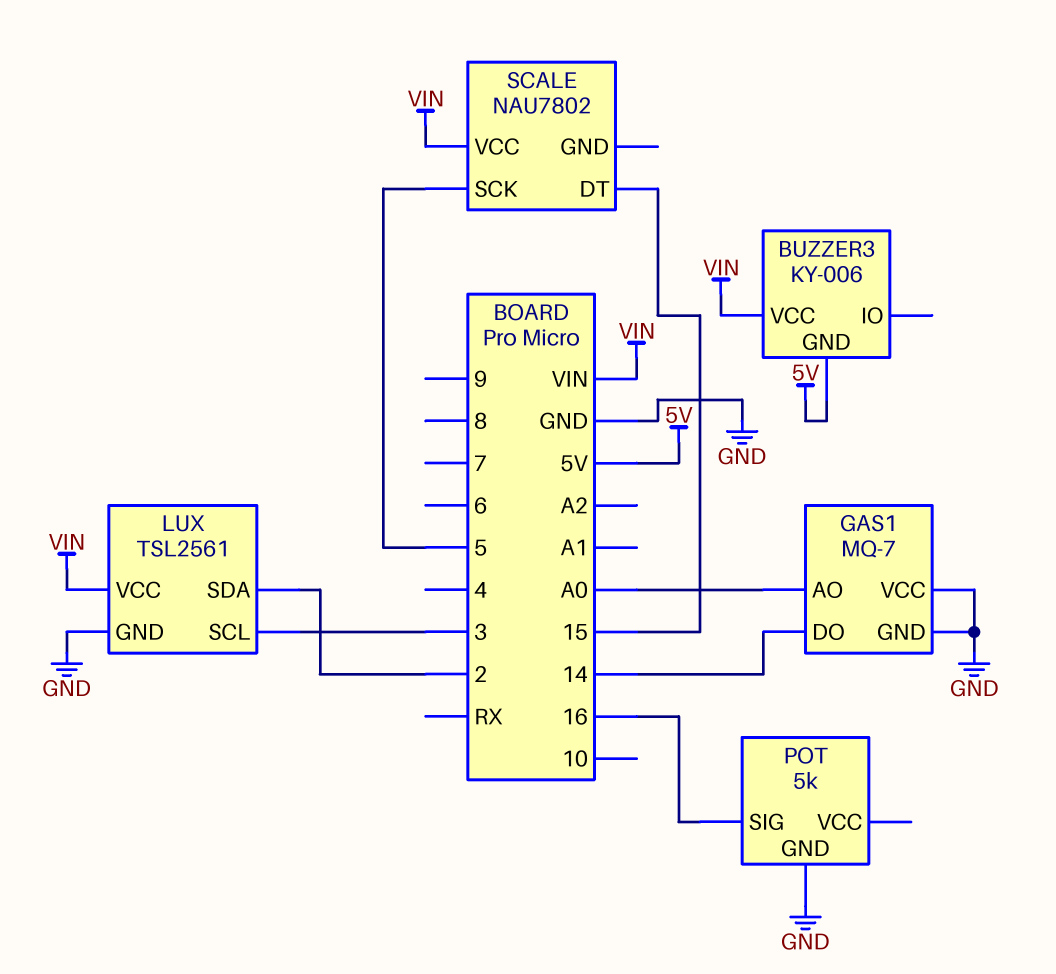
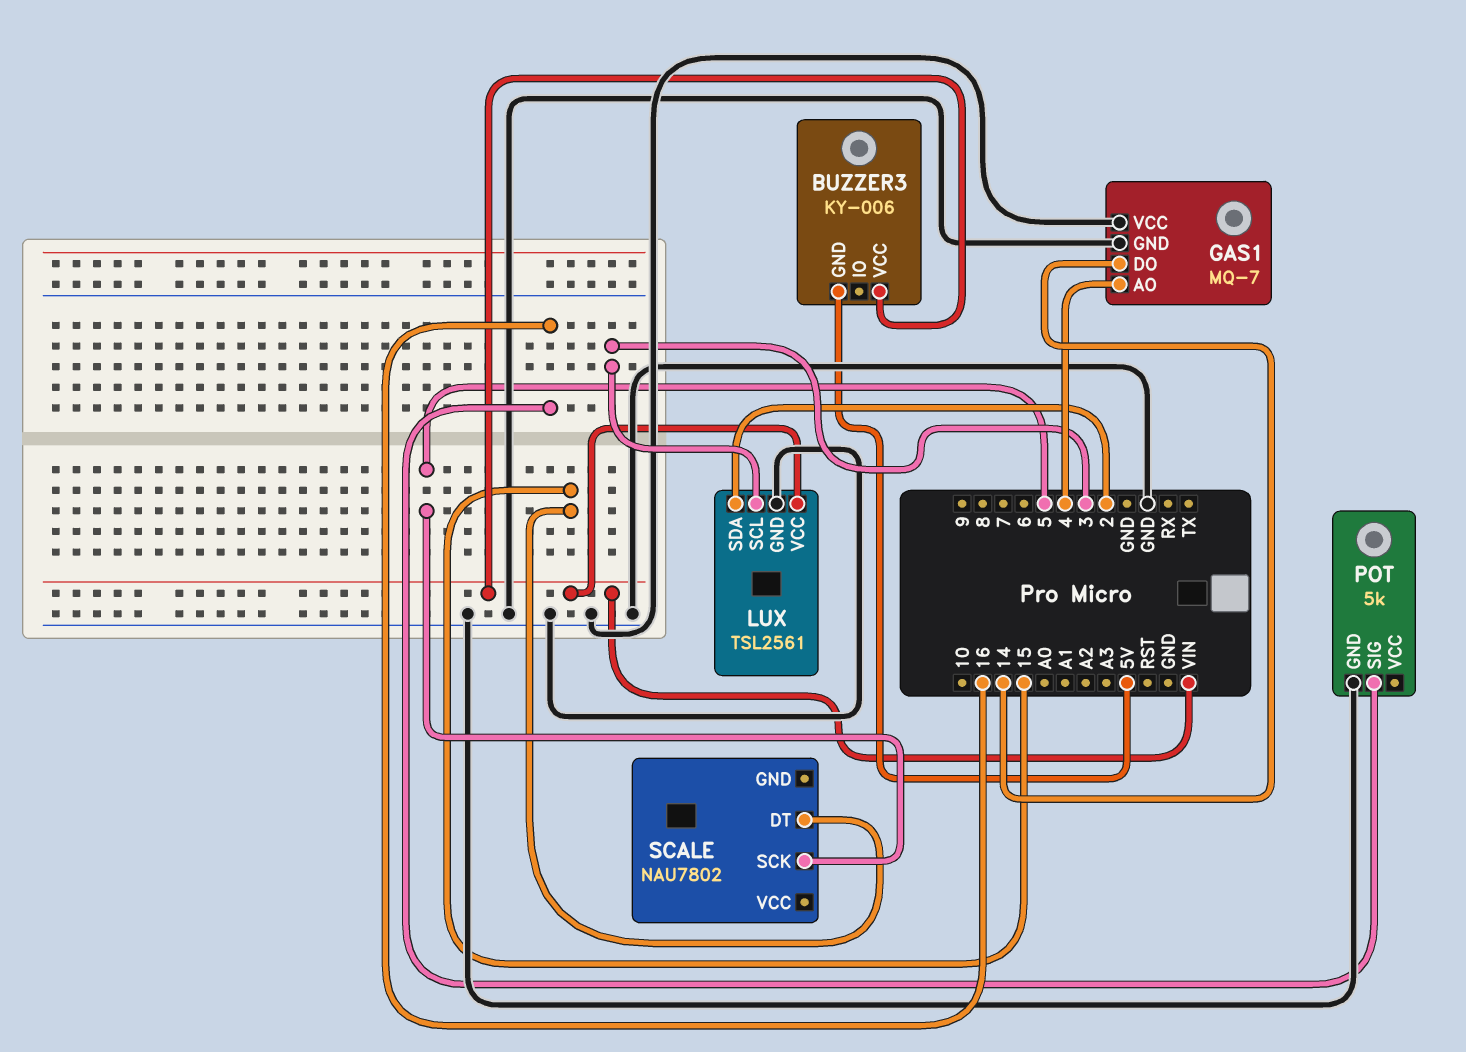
GAS1 pin AO: A0 -> 4
SCALE pin VCC: VIN -> none

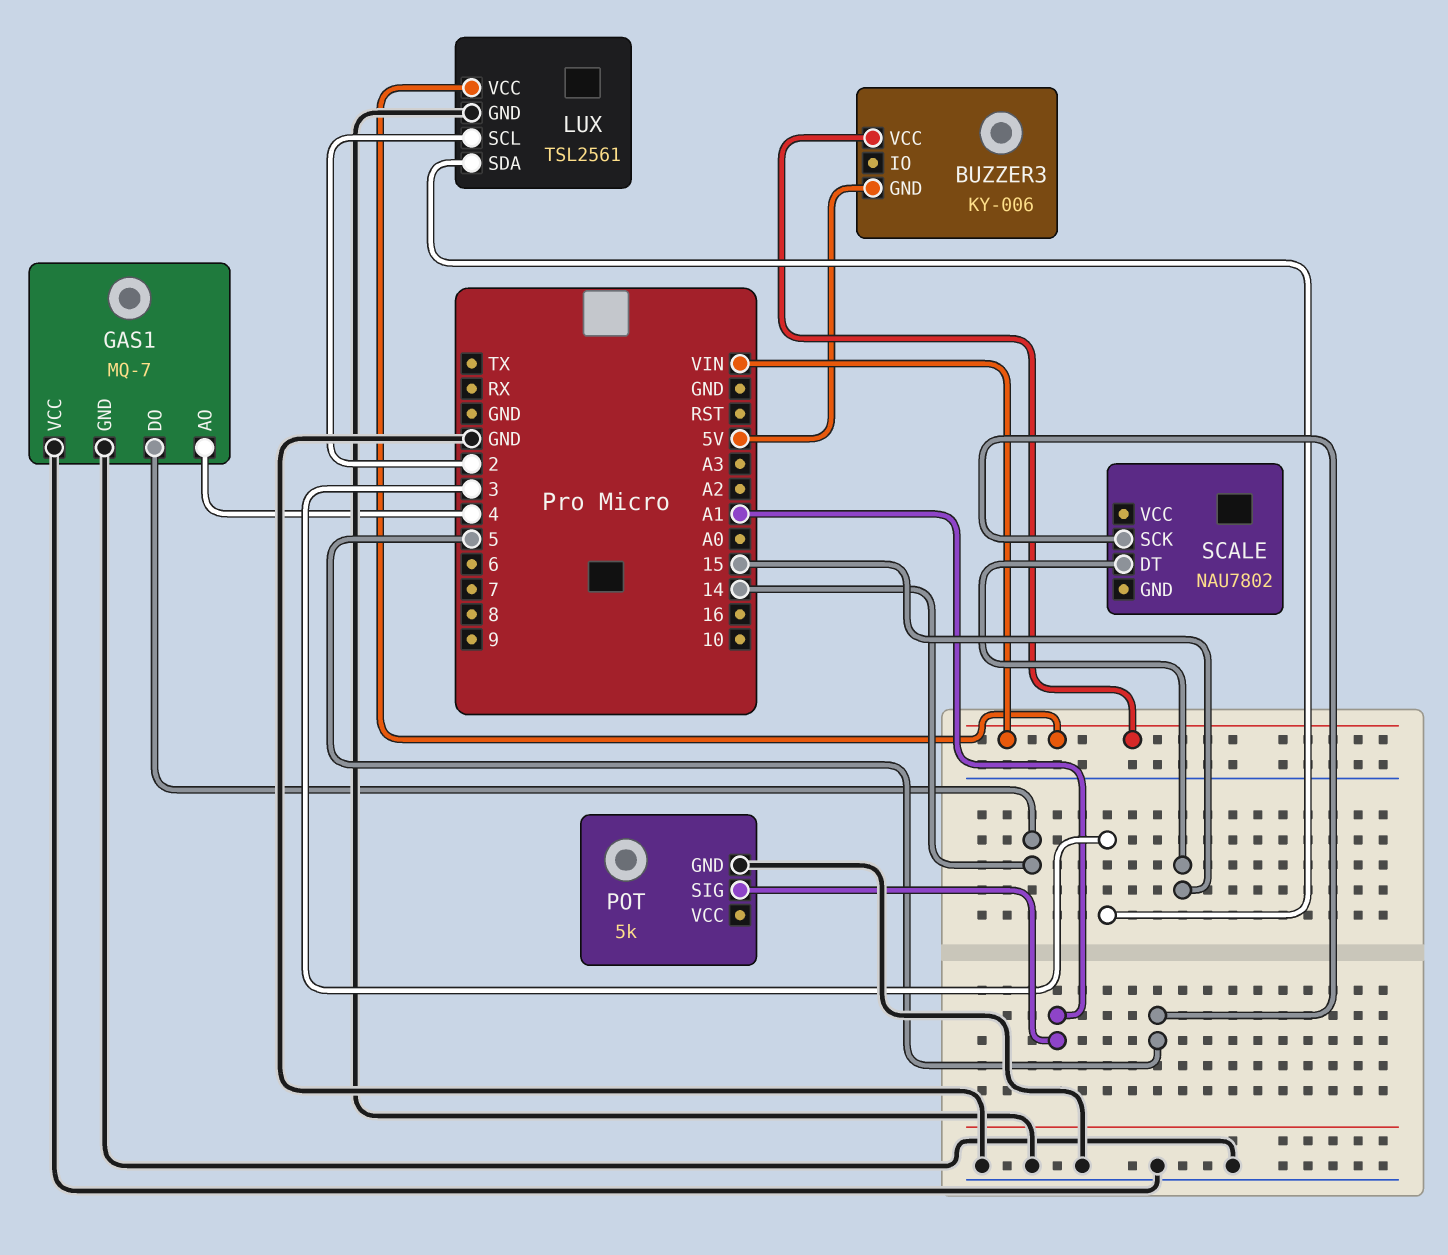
LUX pin SCL: 3 -> 2
LUX pin SDA: 2 -> 3
POT pin SIG: 16 -> A1

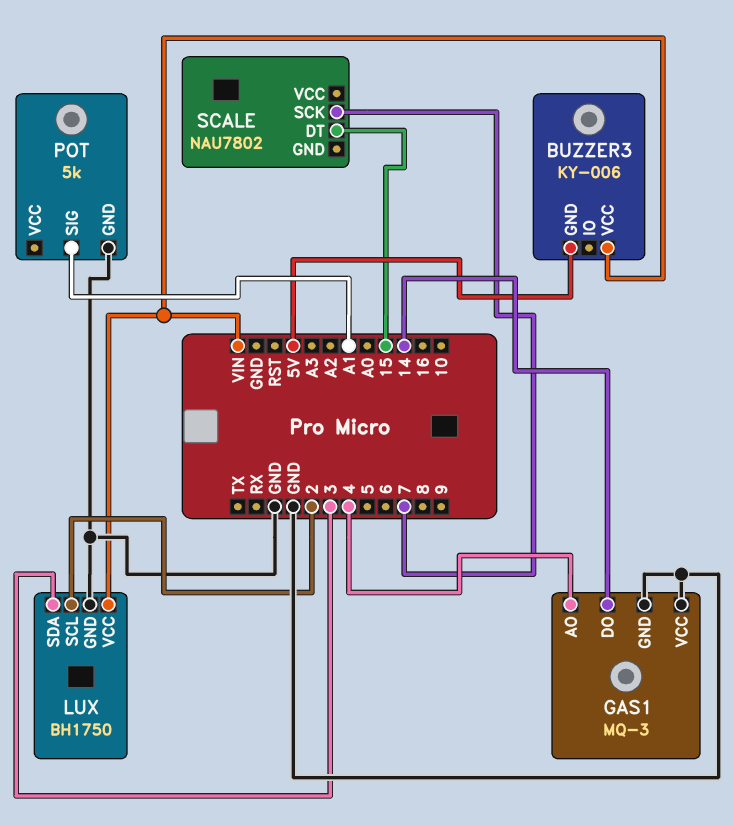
GAS1: MQ-7 -> MQ-3
LUX: TSL2561 -> BH1750
SCALE pin SCK: 5 -> 7

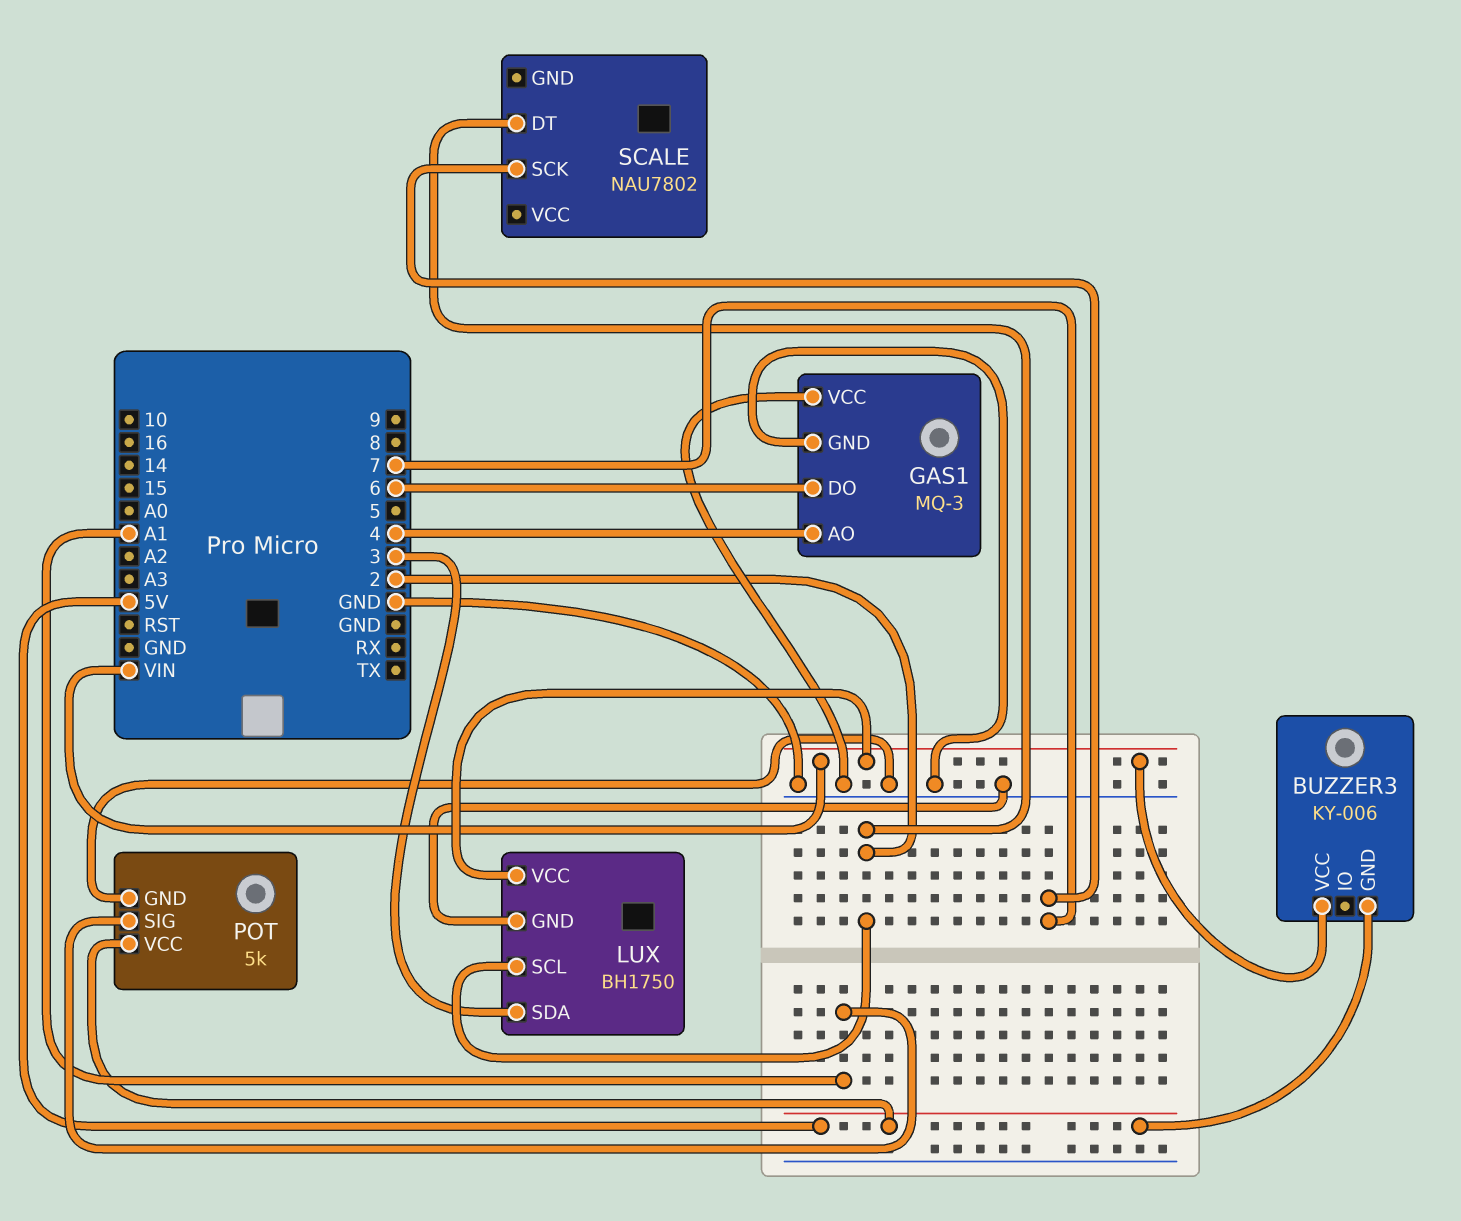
GAS1 pin DO: 14 -> 6
POT pin VCC: none -> 5V
SCALE pin DT: 15 -> 2

